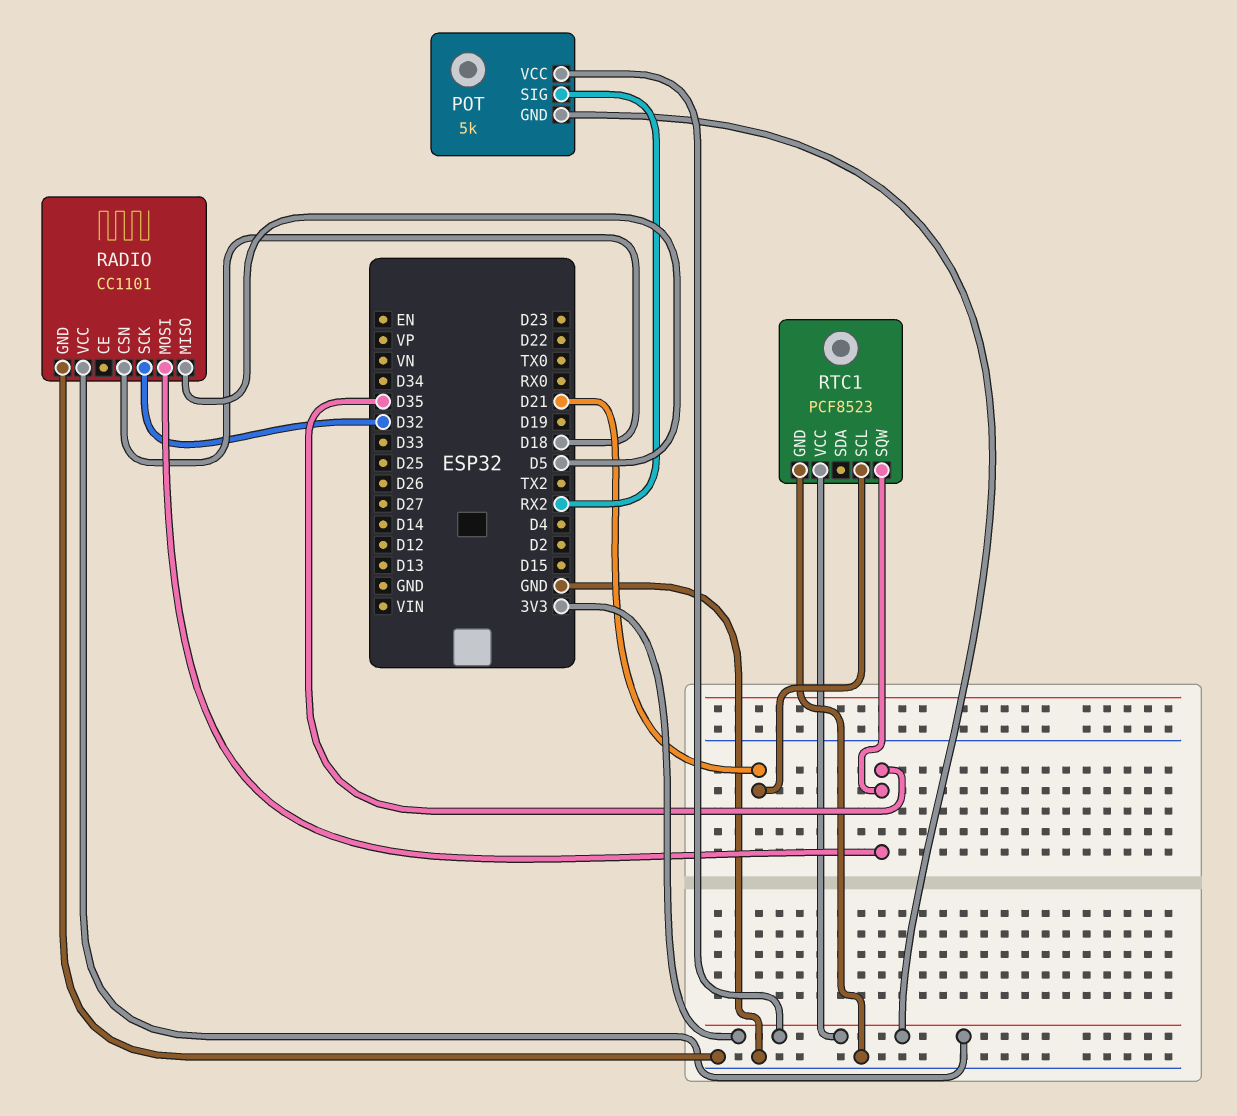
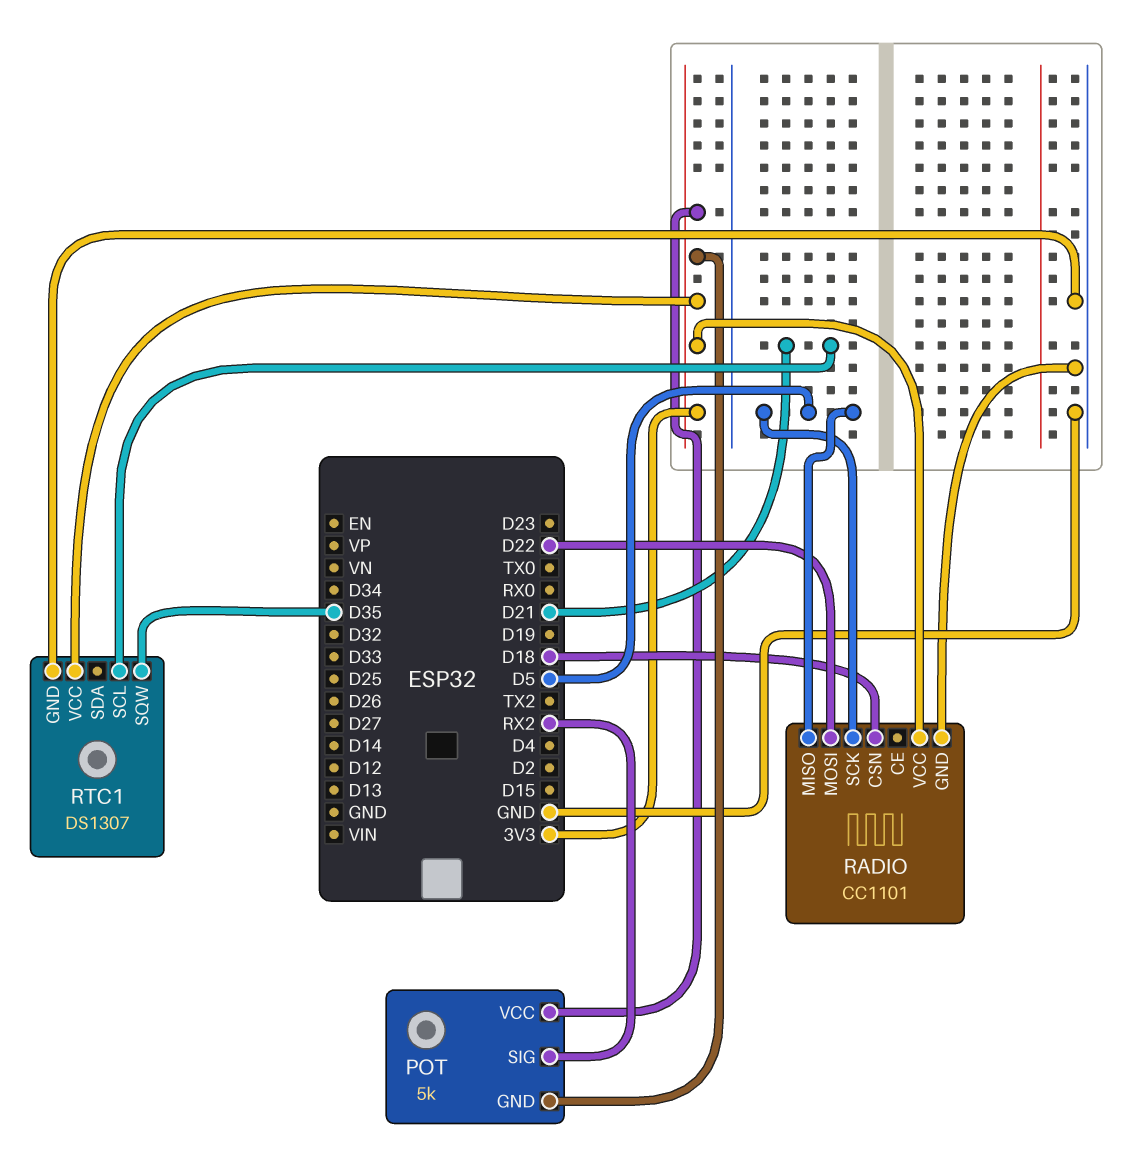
RADIO pin MOSI: D35 -> D22
RADIO pin SCK: D32 -> D5
RTC1: PCF8523 -> DS1307

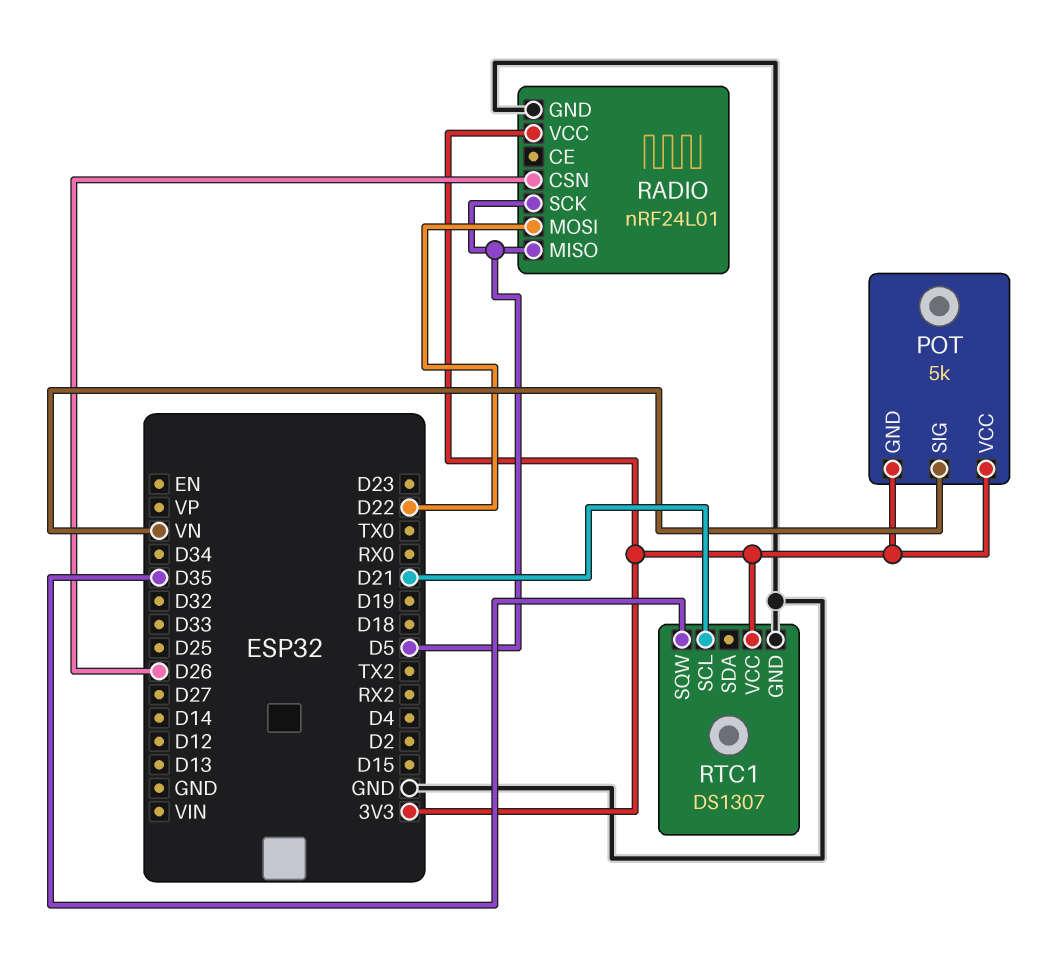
POT pin SIG: RX2 -> VN
RADIO: CC1101 -> nRF24L01
RADIO pin CSN: D18 -> D26

